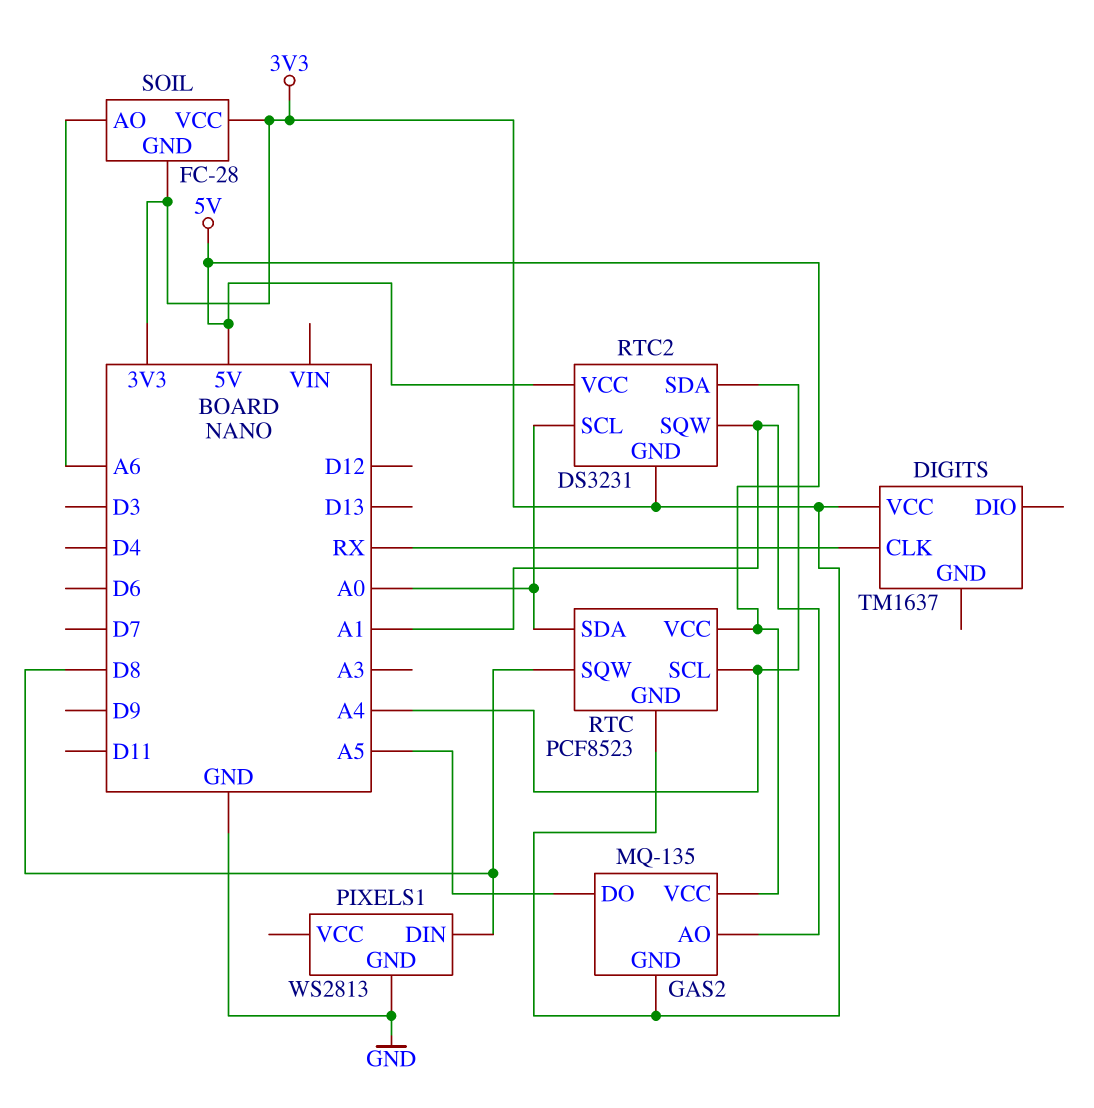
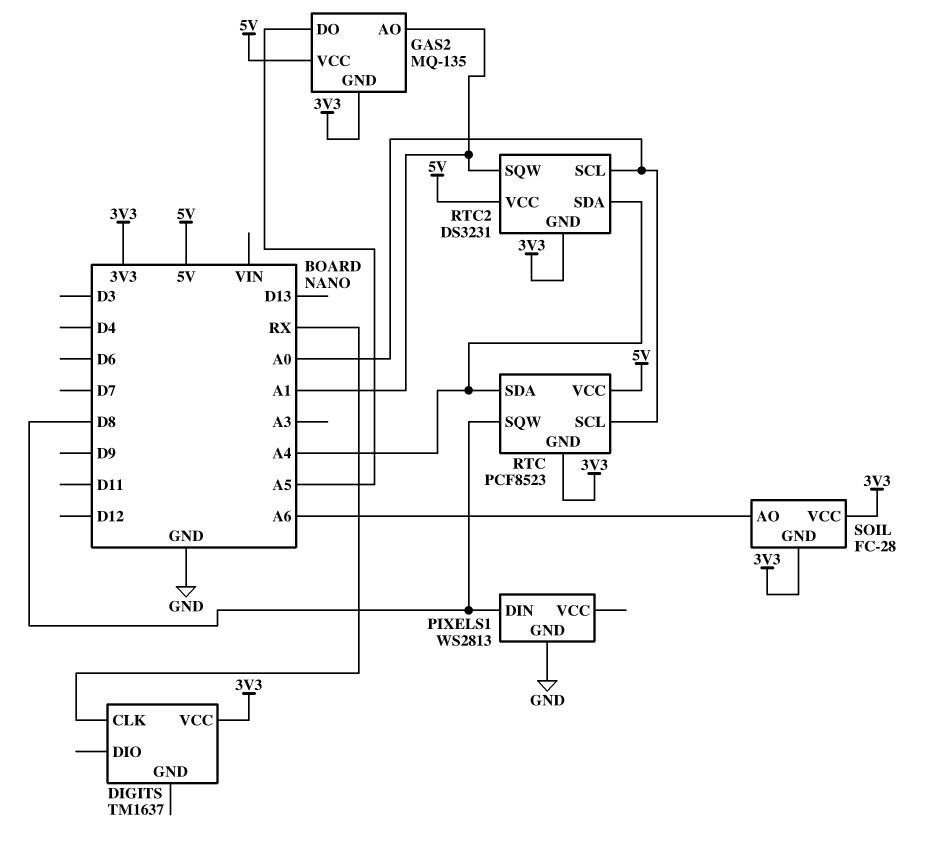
RTC pin SCL: A4 -> A0
RTC pin SDA: A0 -> A4

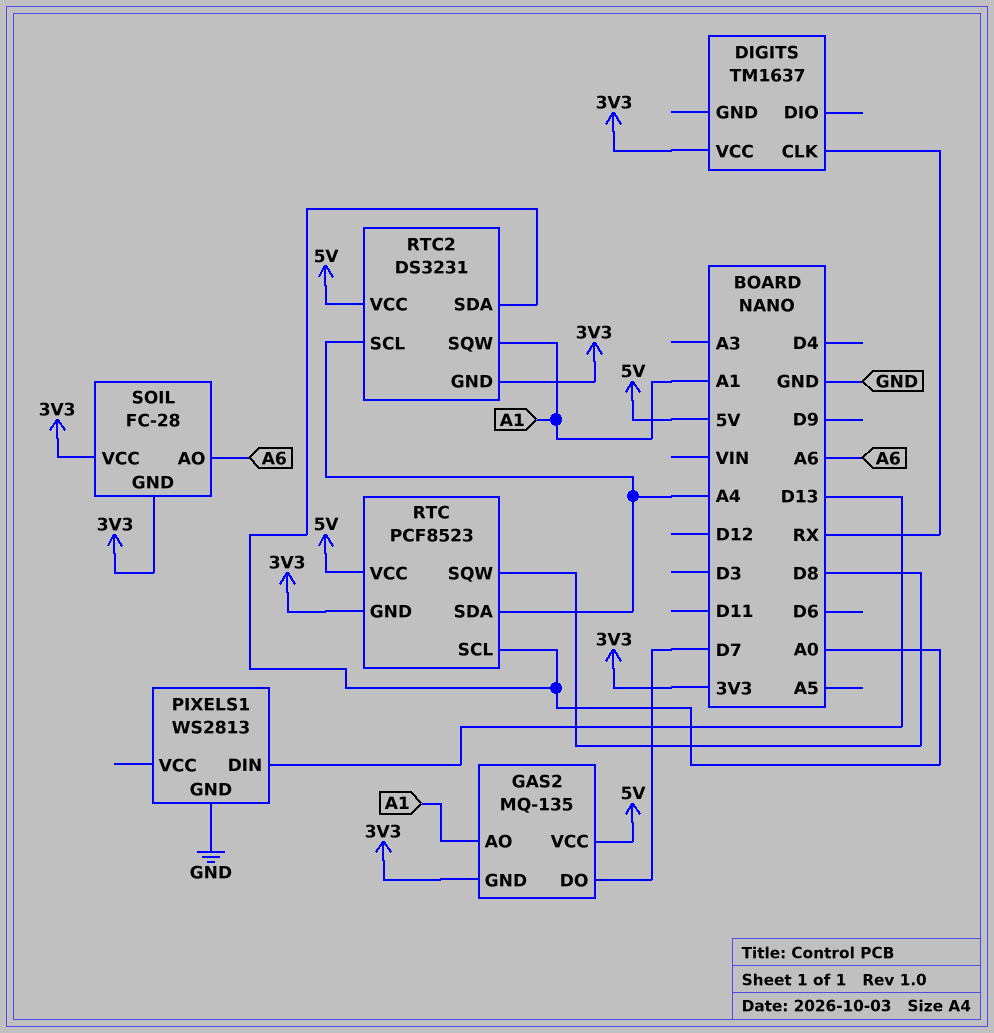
GAS2 pin DO: A5 -> D7
PIXELS1 pin DIN: D8 -> D13
RTC2 pin SCL: A0 -> A4
RTC2 pin SDA: A4 -> A0

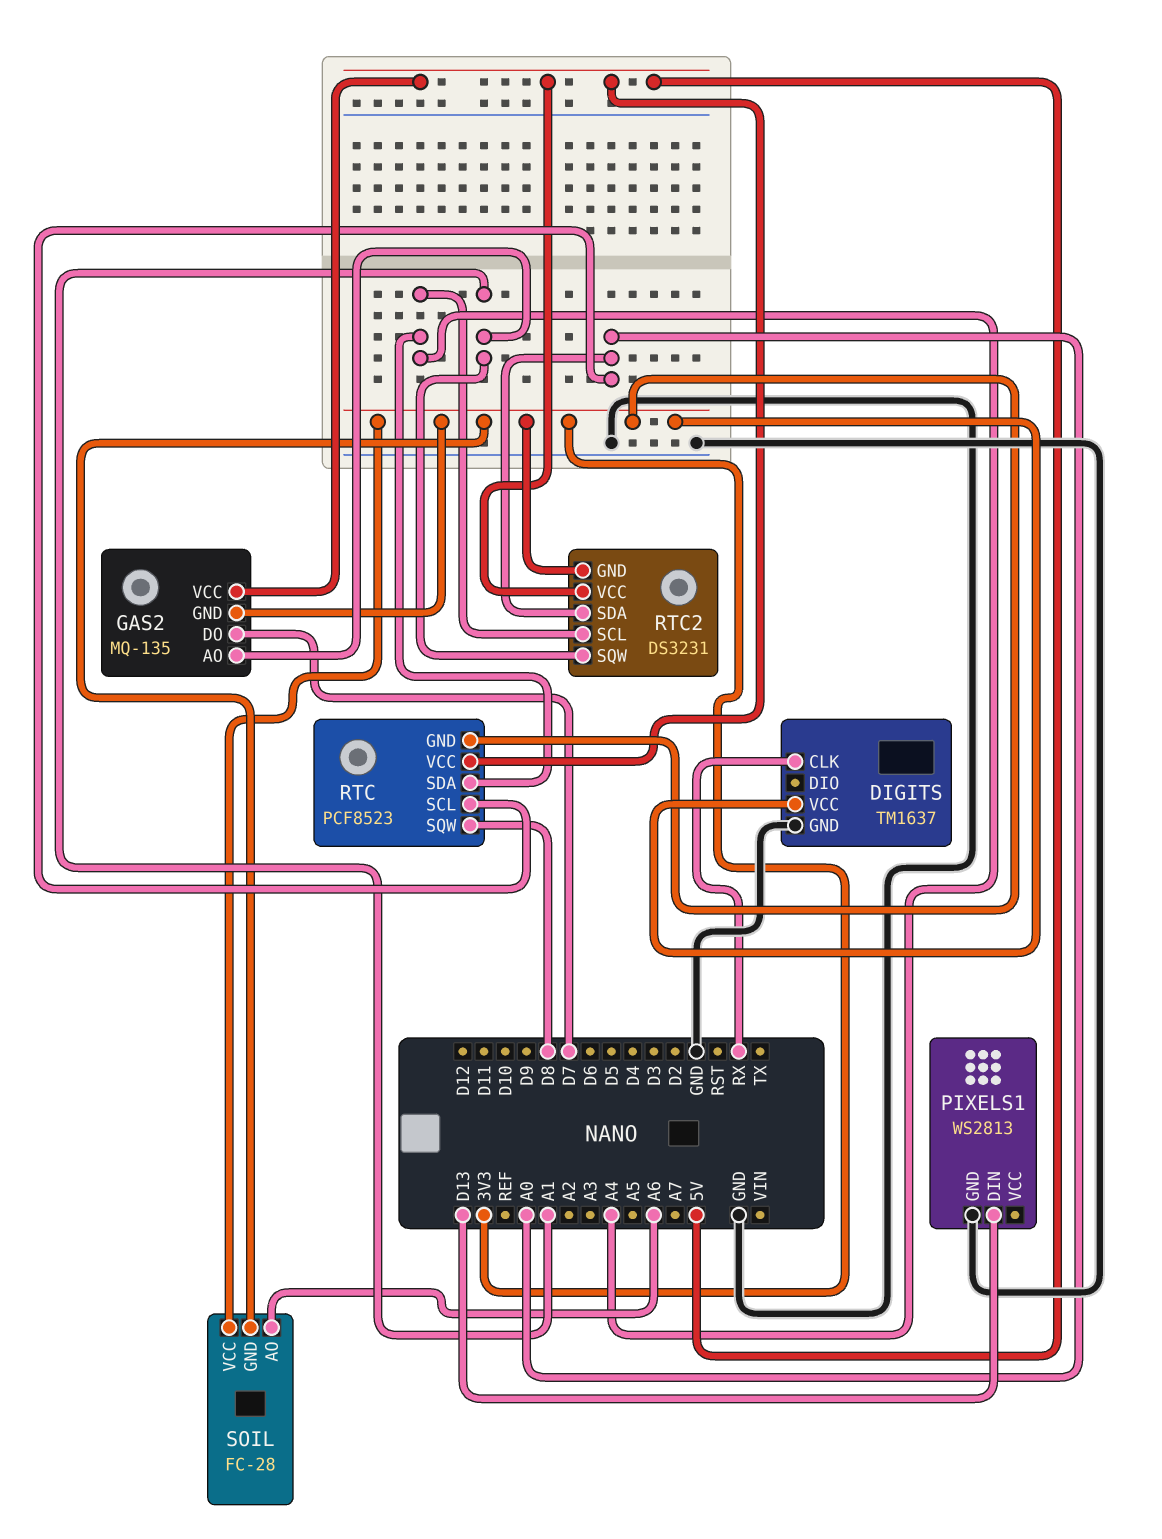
DIGITS pin GND: none -> GND

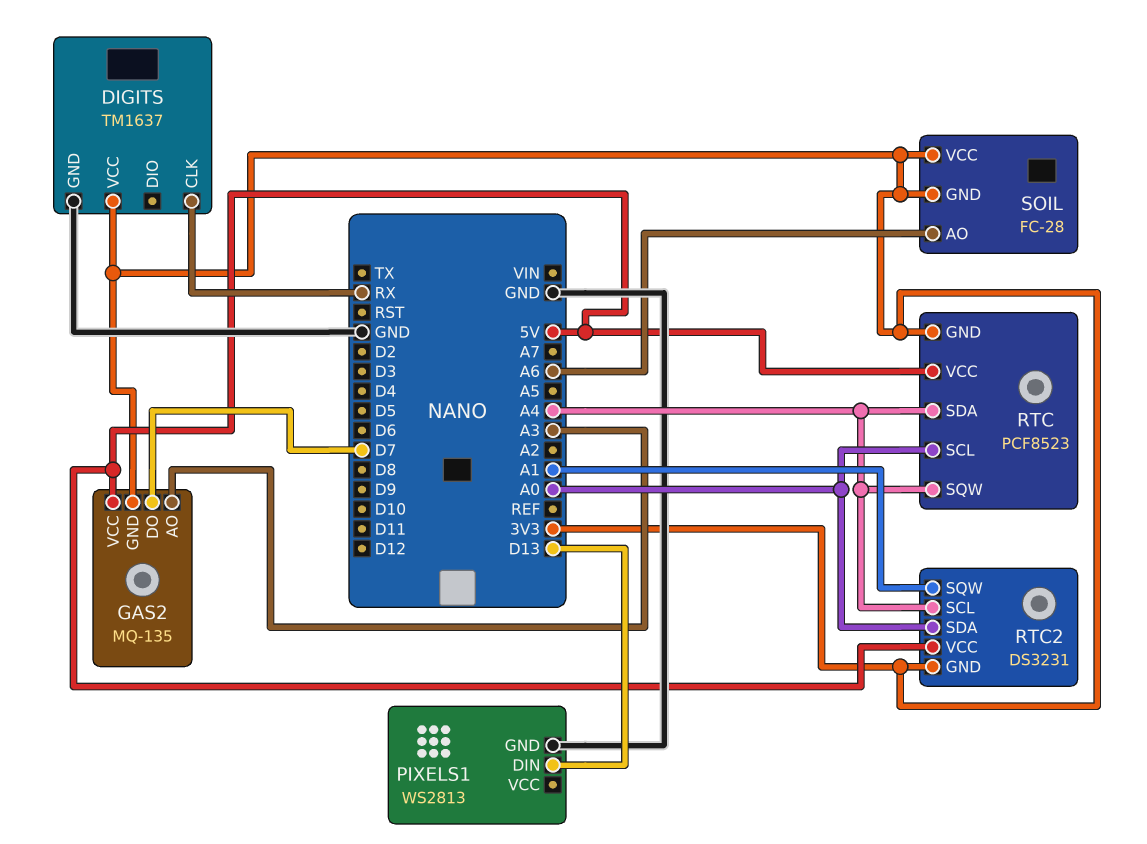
GAS2 pin AO: A1 -> A3
RTC pin SQW: D8 -> A4

